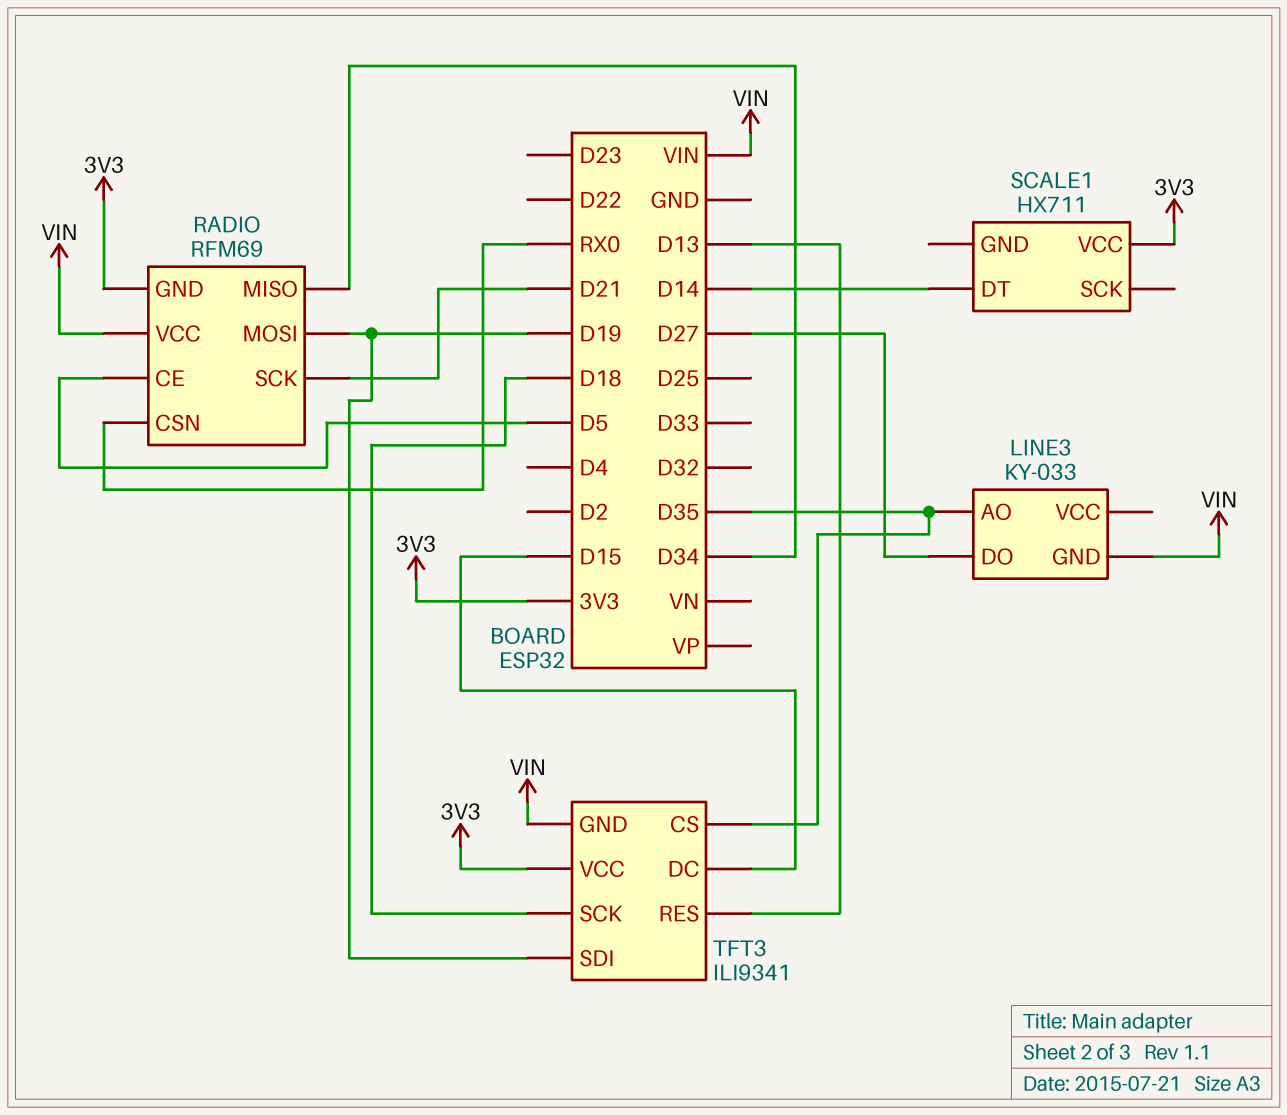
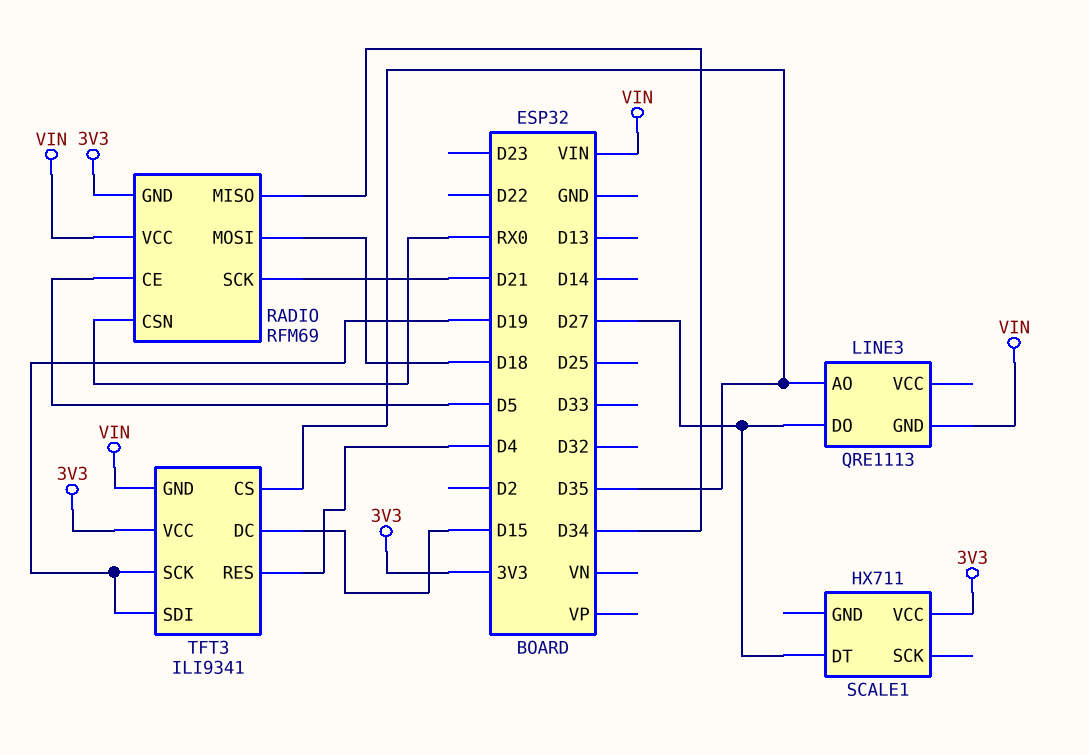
LINE3: KY-033 -> QRE1113
RADIO pin MOSI: D19 -> D18
SCALE1 pin DT: D14 -> D27
TFT3 pin RES: D13 -> D4
TFT3 pin SCK: D18 -> D19

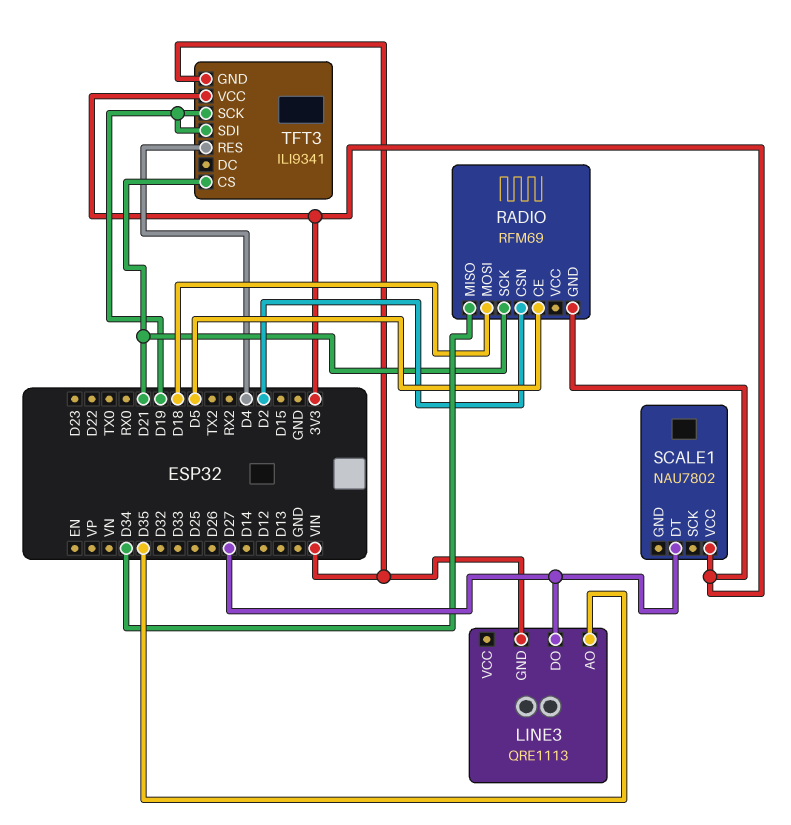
RADIO pin CSN: RX0 -> D2
RADIO pin VCC: VIN -> none
SCALE1: HX711 -> NAU7802
TFT3 pin CS: D35 -> D21
TFT3 pin DC: D15 -> none

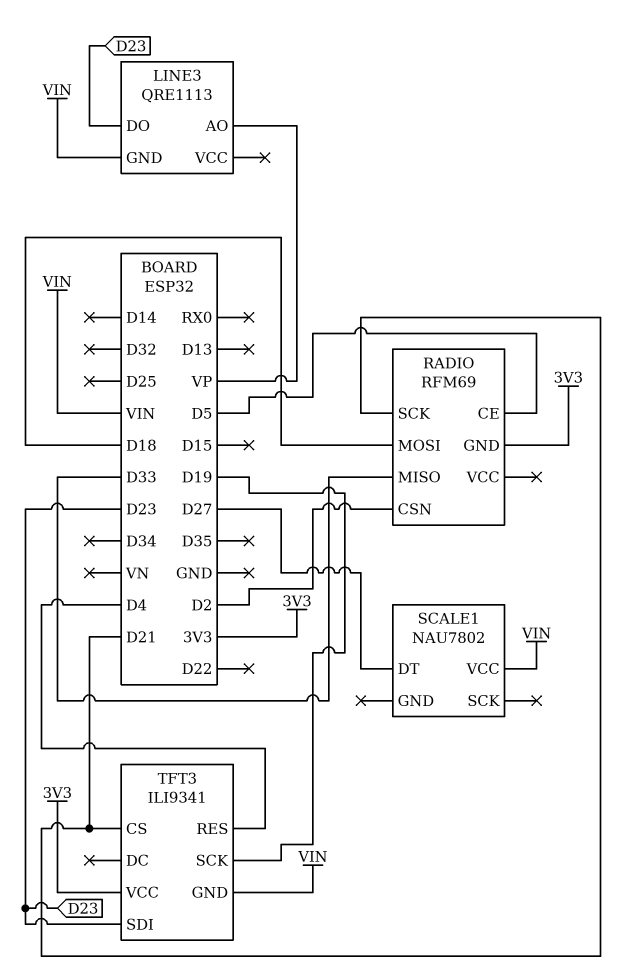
LINE3 pin AO: D35 -> VP
LINE3 pin DO: D27 -> D23
RADIO pin MISO: D34 -> D33
SCALE1 pin VCC: 3V3 -> VIN
TFT3 pin SDI: D19 -> D23

